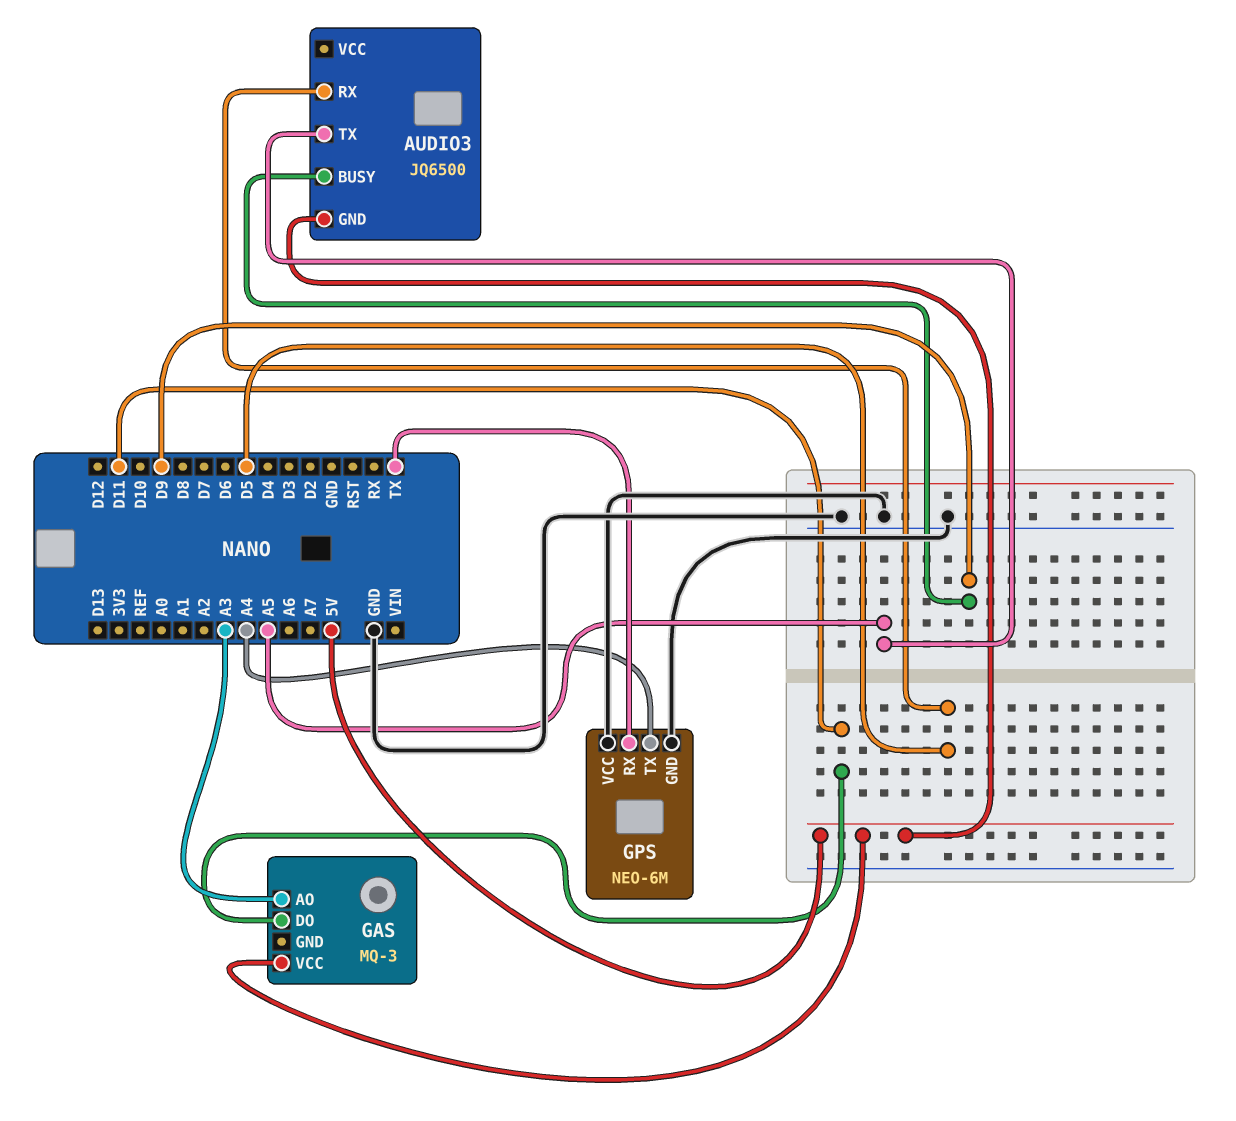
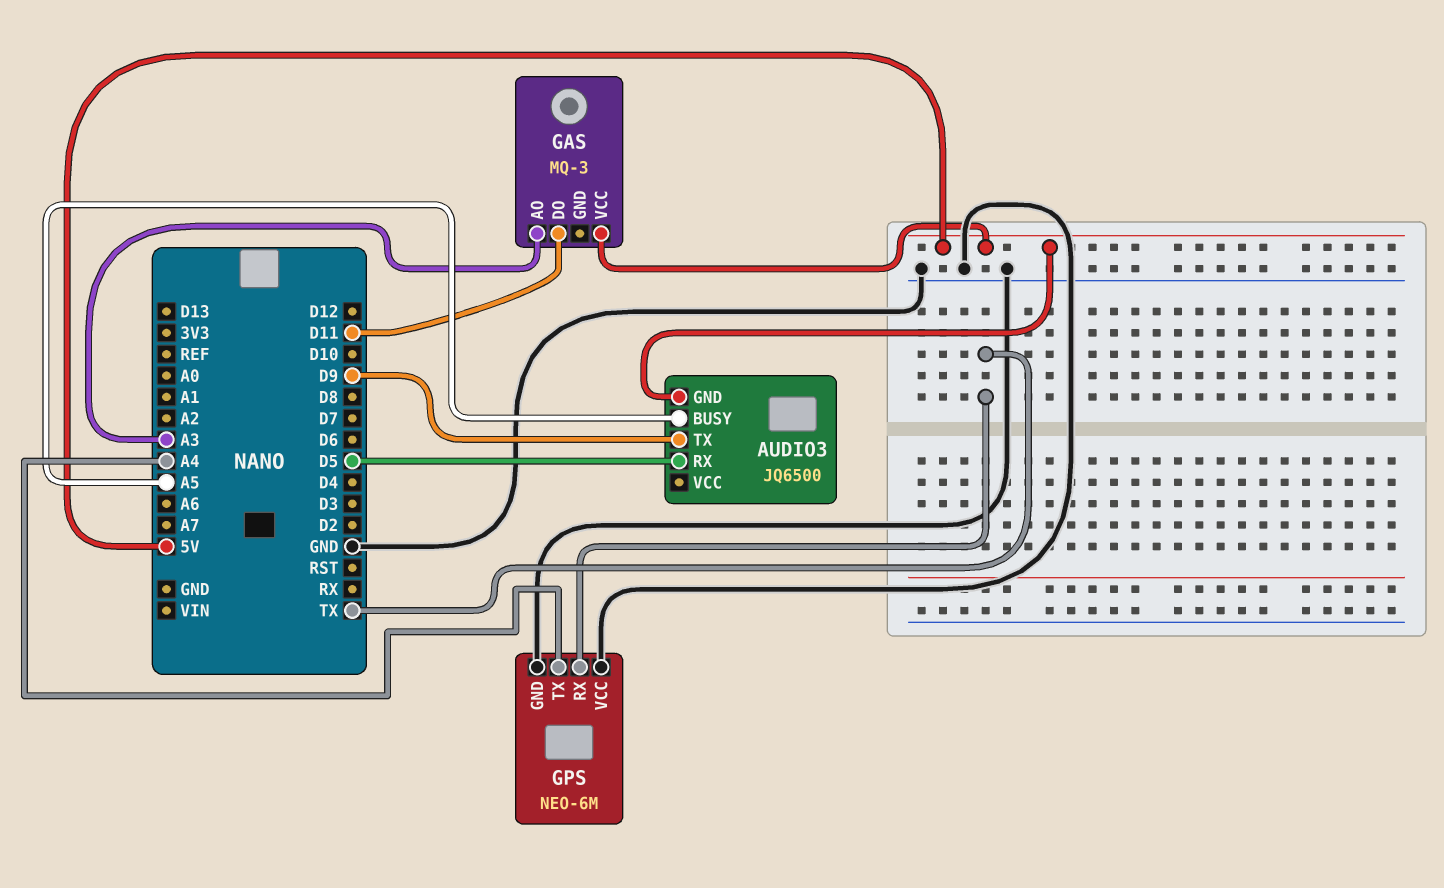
AUDIO3 pin BUSY: D9 -> A5
AUDIO3 pin TX: A5 -> D9

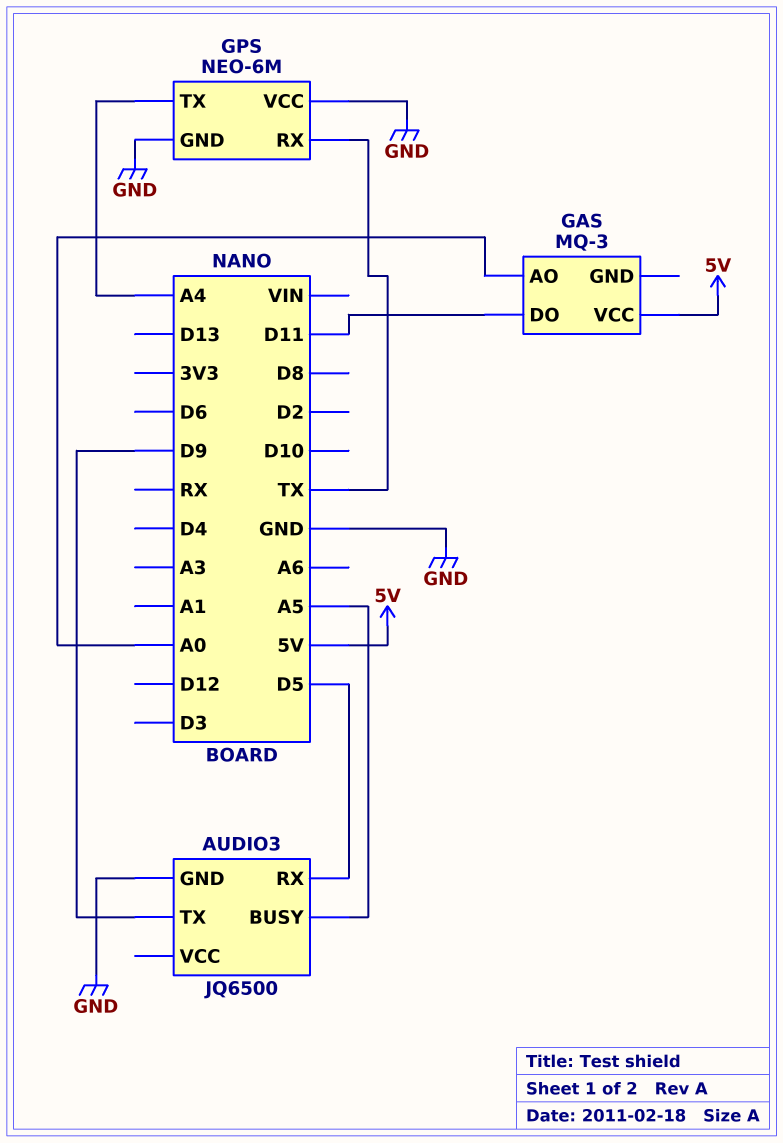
AUDIO3 pin GND: 5V -> GND
GAS pin AO: A3 -> A0

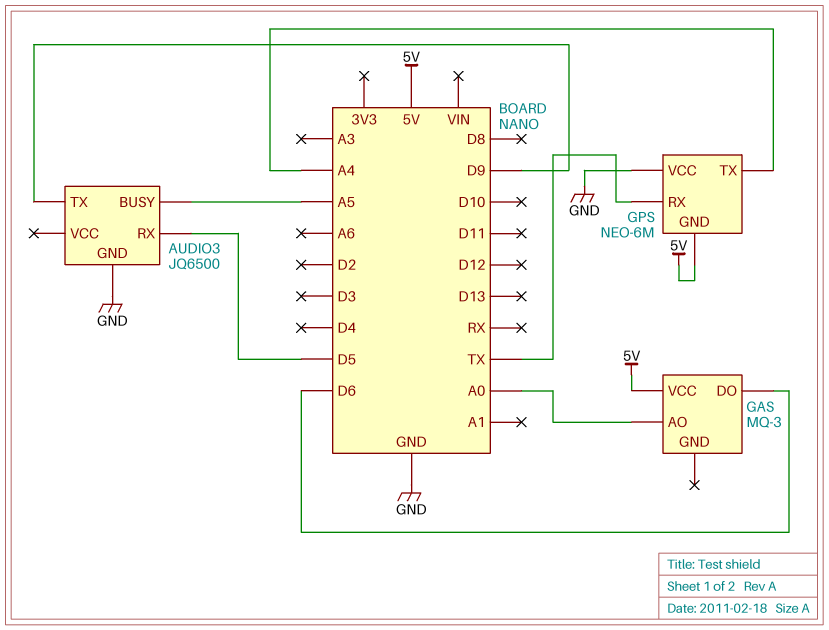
GAS pin DO: D11 -> D6
GPS pin GND: GND -> 5V

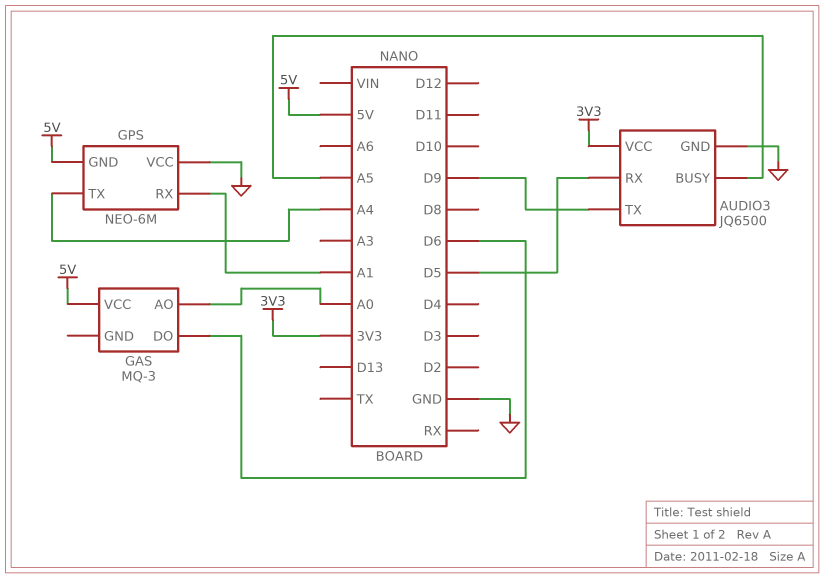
AUDIO3 pin VCC: none -> 3V3
GPS pin RX: TX -> A1

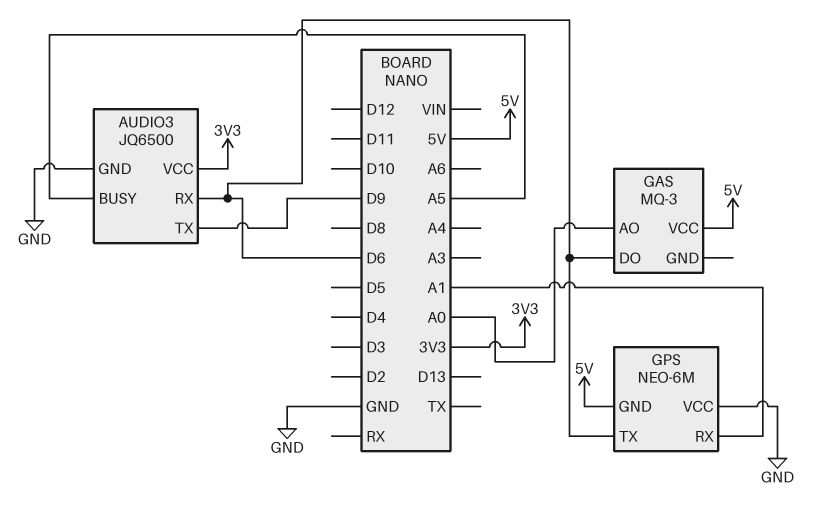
AUDIO3 pin RX: D5 -> D6
GPS pin TX: A4 -> D6

